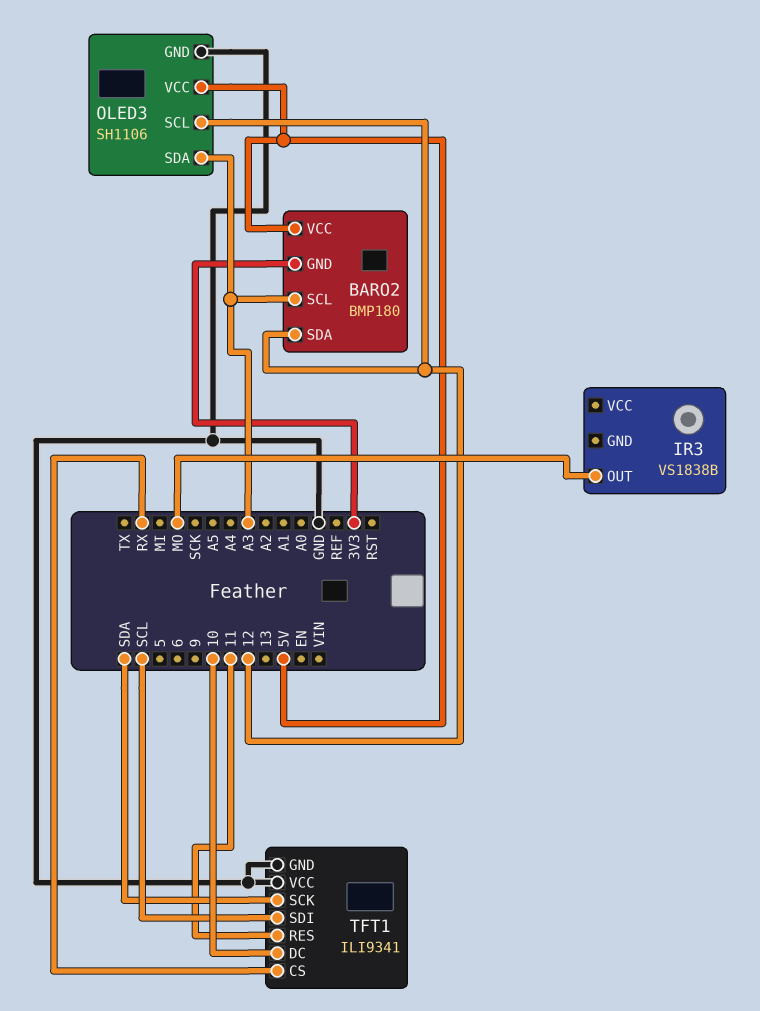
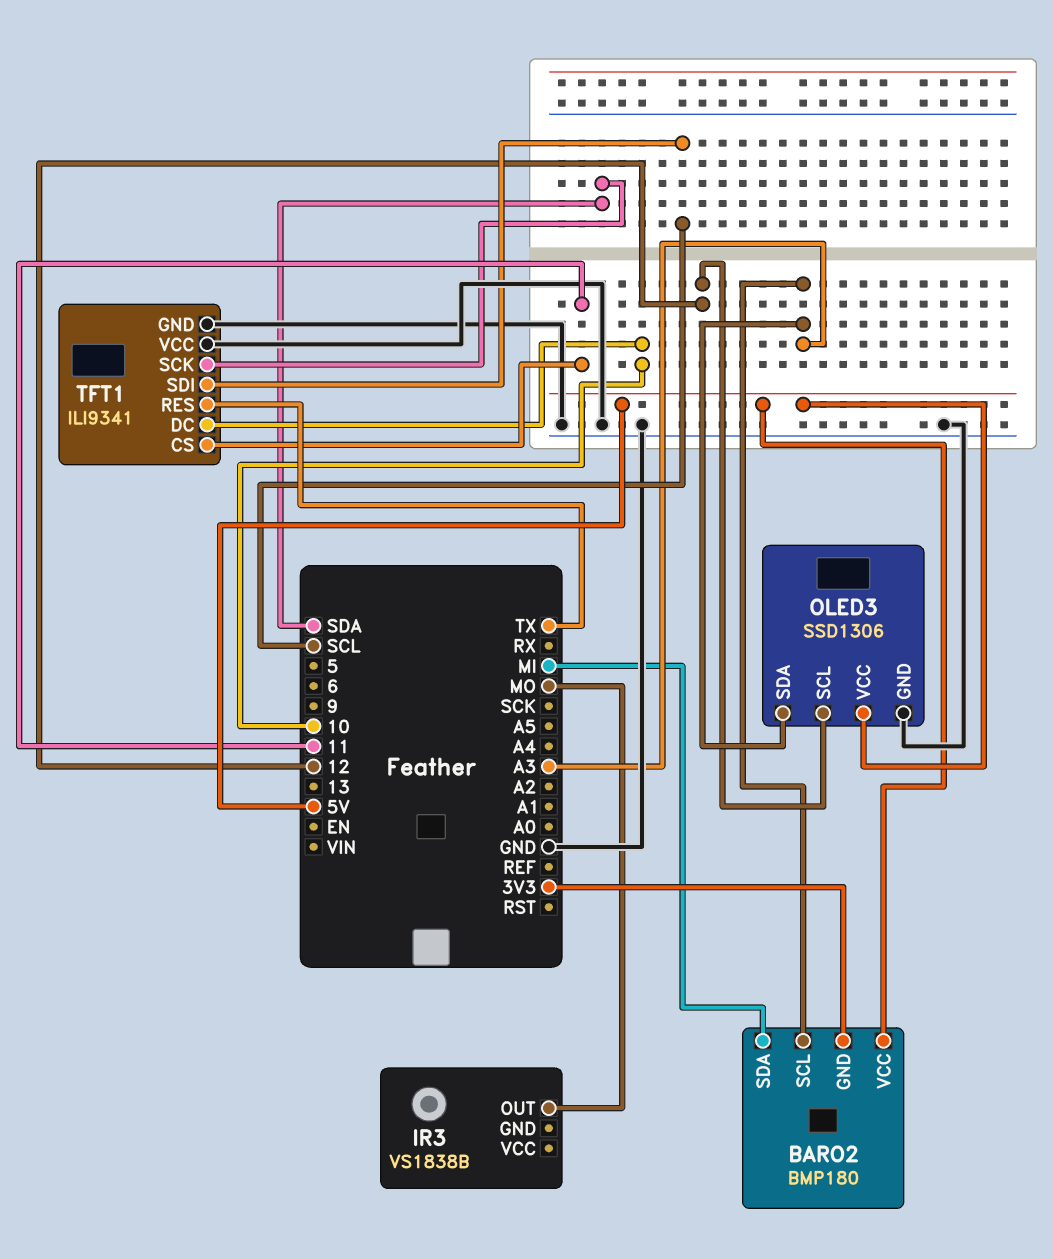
BARO2 pin SDA: 12 -> MI
OLED3: SH1106 -> SSD1306
TFT1 pin CS: RX -> 11
TFT1 pin RES: 11 -> TX

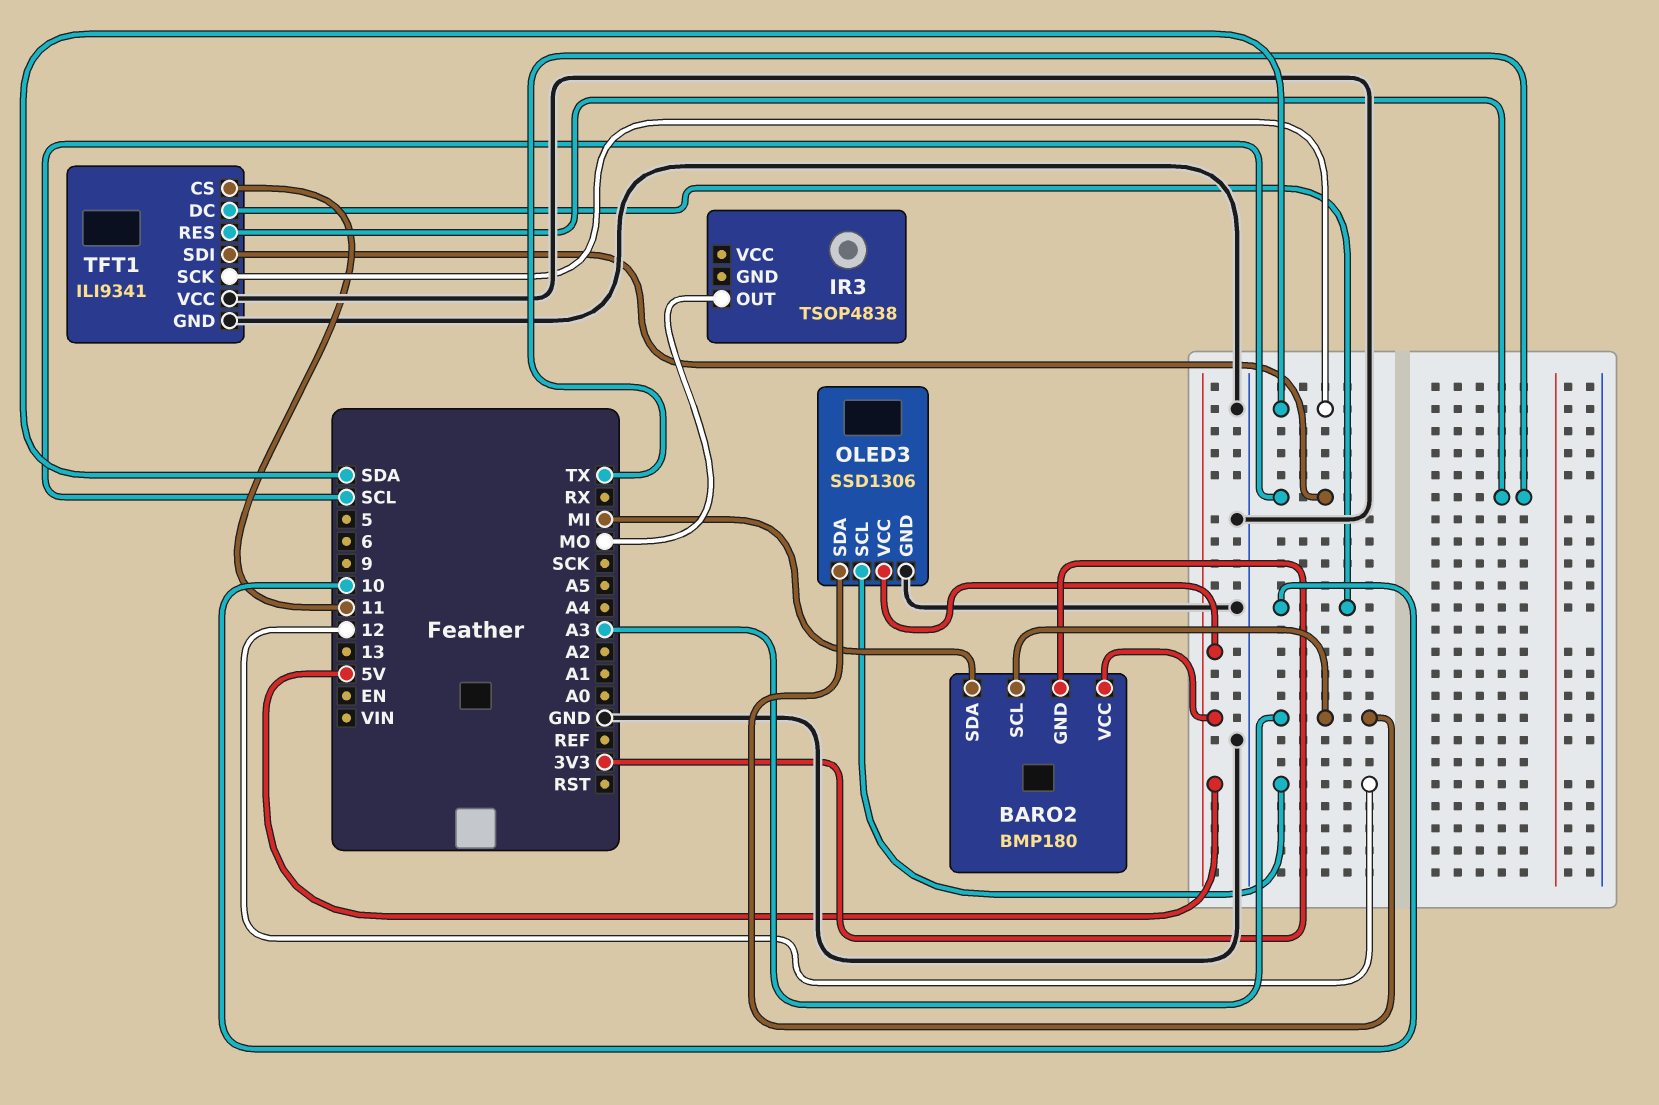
IR3: VS1838B -> TSOP4838

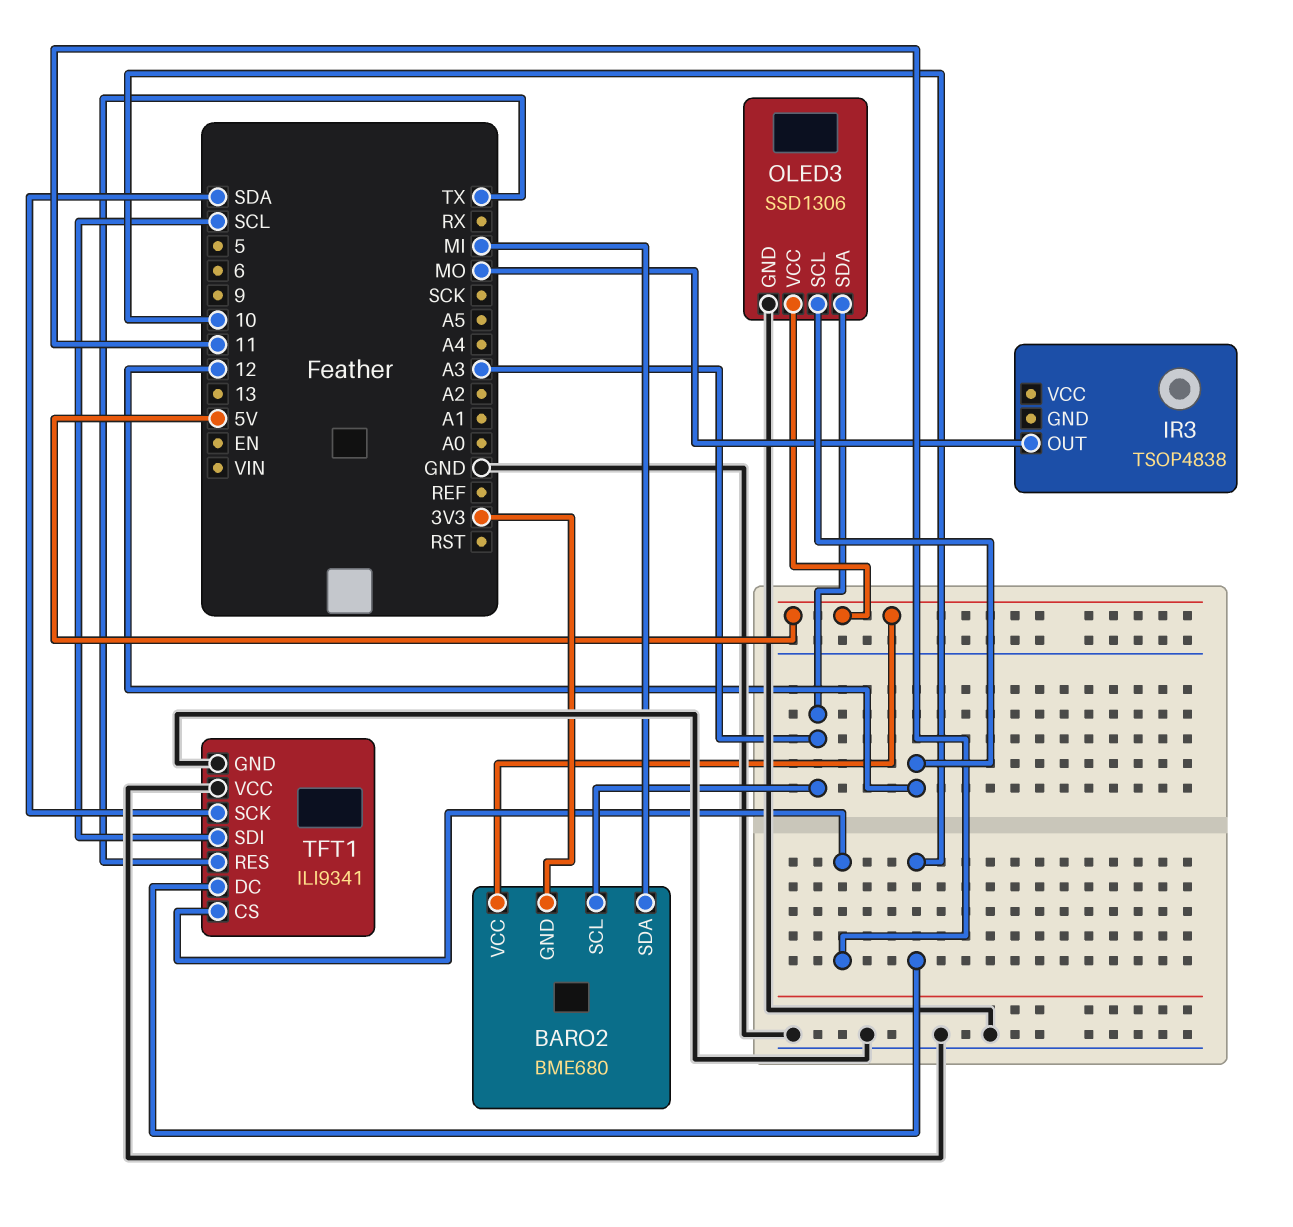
BARO2: BMP180 -> BME680

